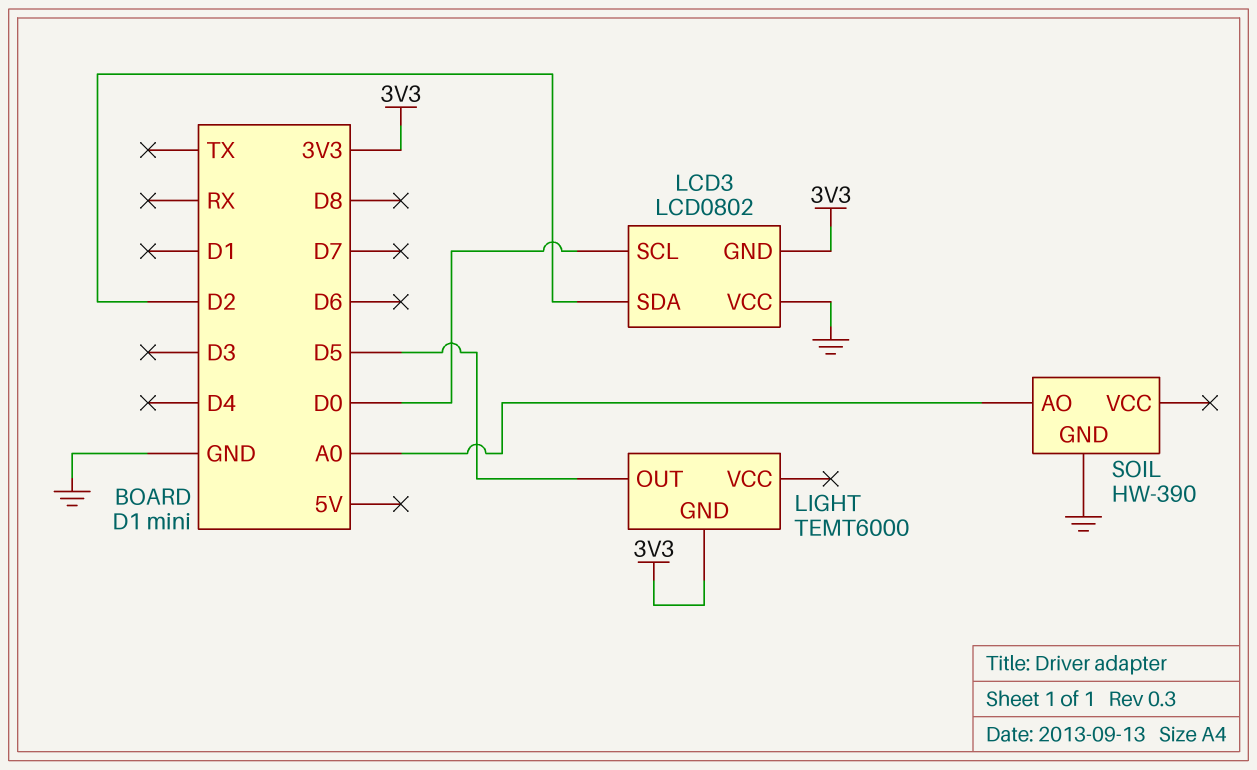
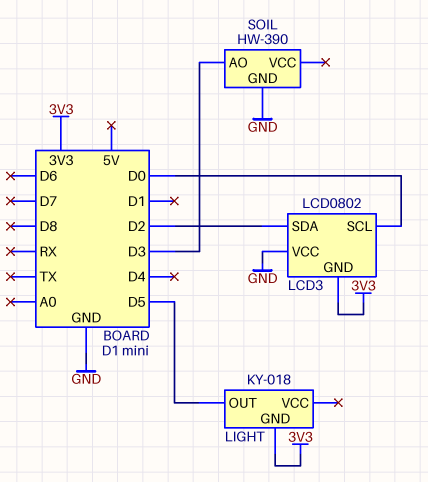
LIGHT: TEMT6000 -> KY-018
SOIL pin AO: A0 -> D3

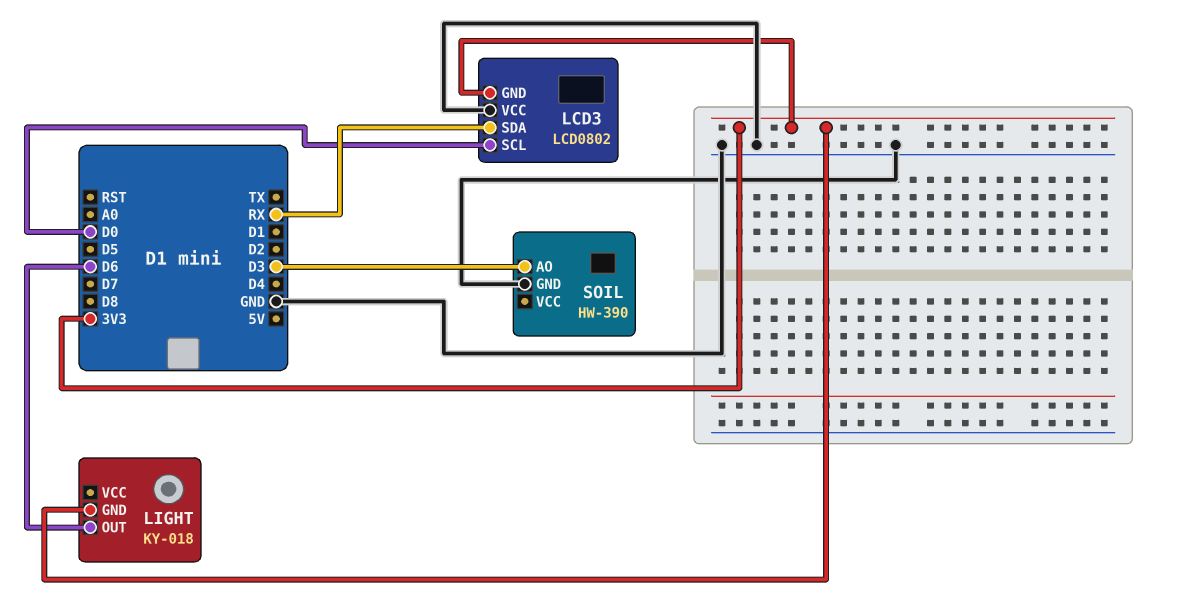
LCD3 pin SDA: D2 -> RX
LIGHT pin OUT: D5 -> D6

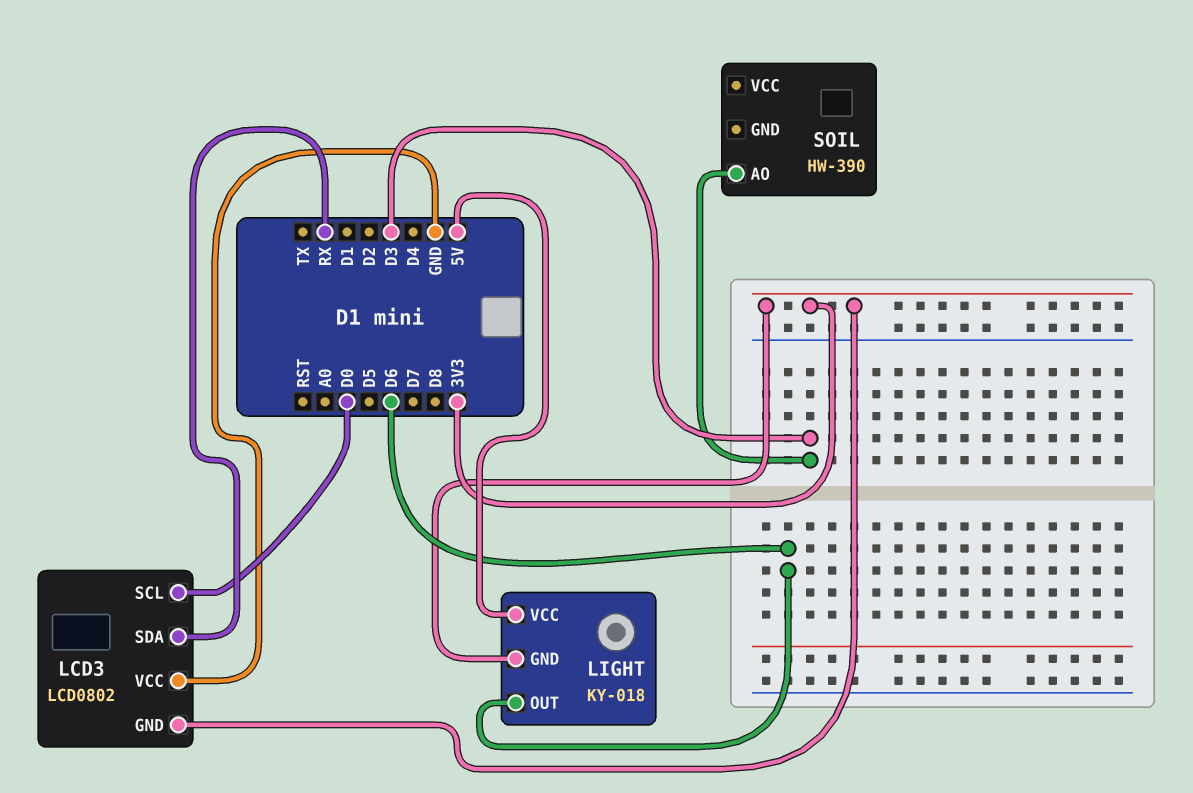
LIGHT pin VCC: none -> 5V
SOIL pin GND: GND -> none

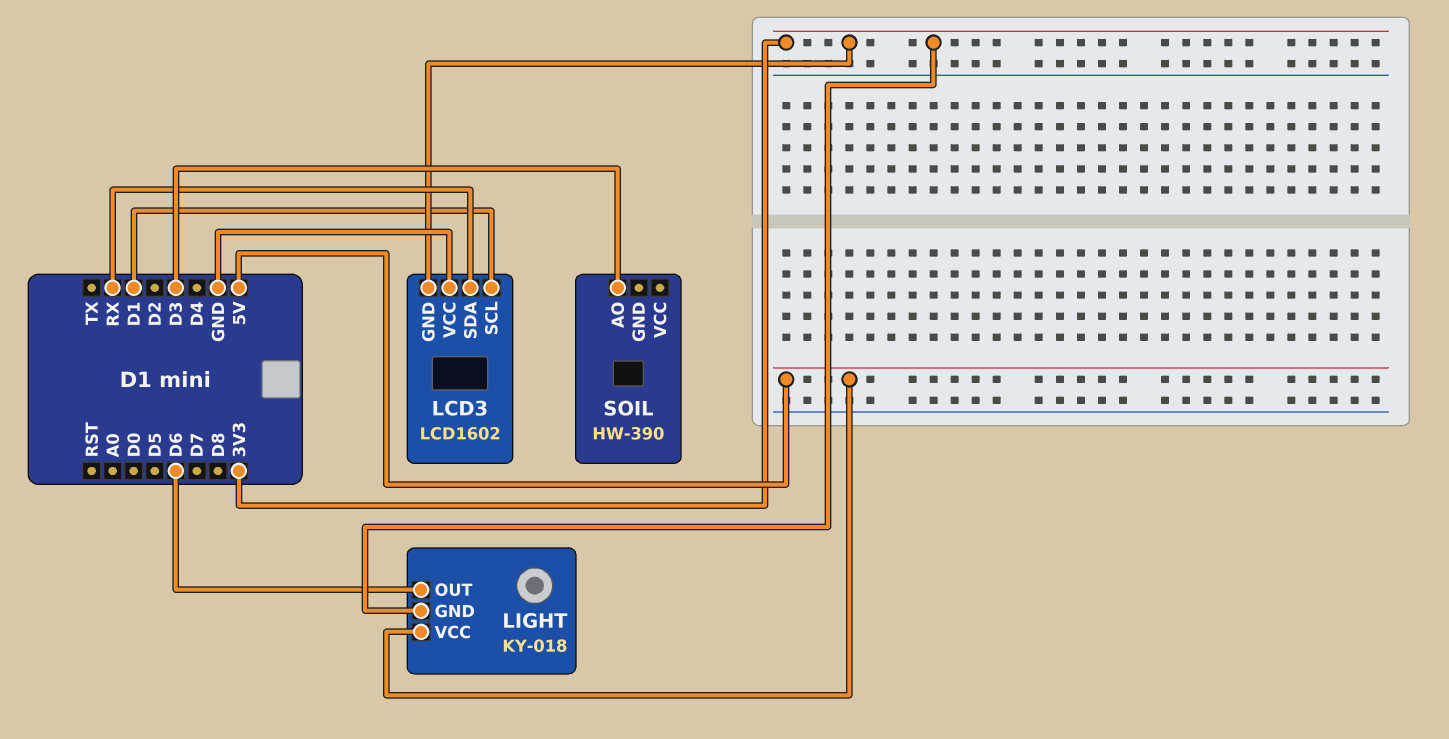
LCD3: LCD0802 -> LCD1602
LCD3 pin SCL: D0 -> D1

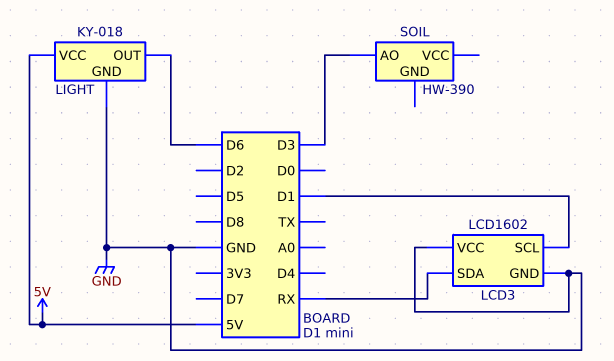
LCD3 pin GND: 3V3 -> GND
LIGHT pin GND: 3V3 -> GND

